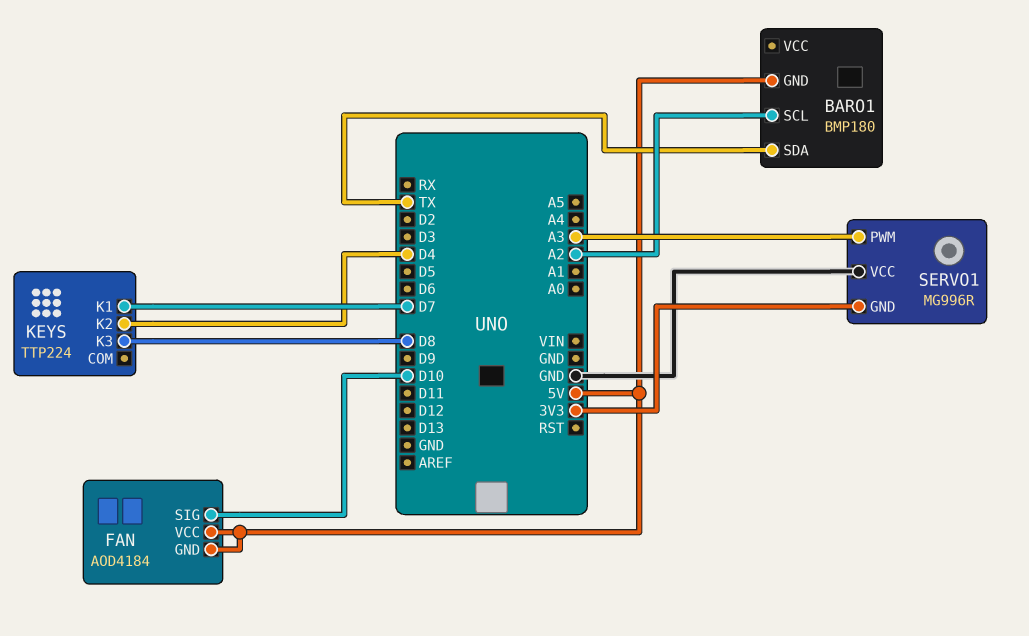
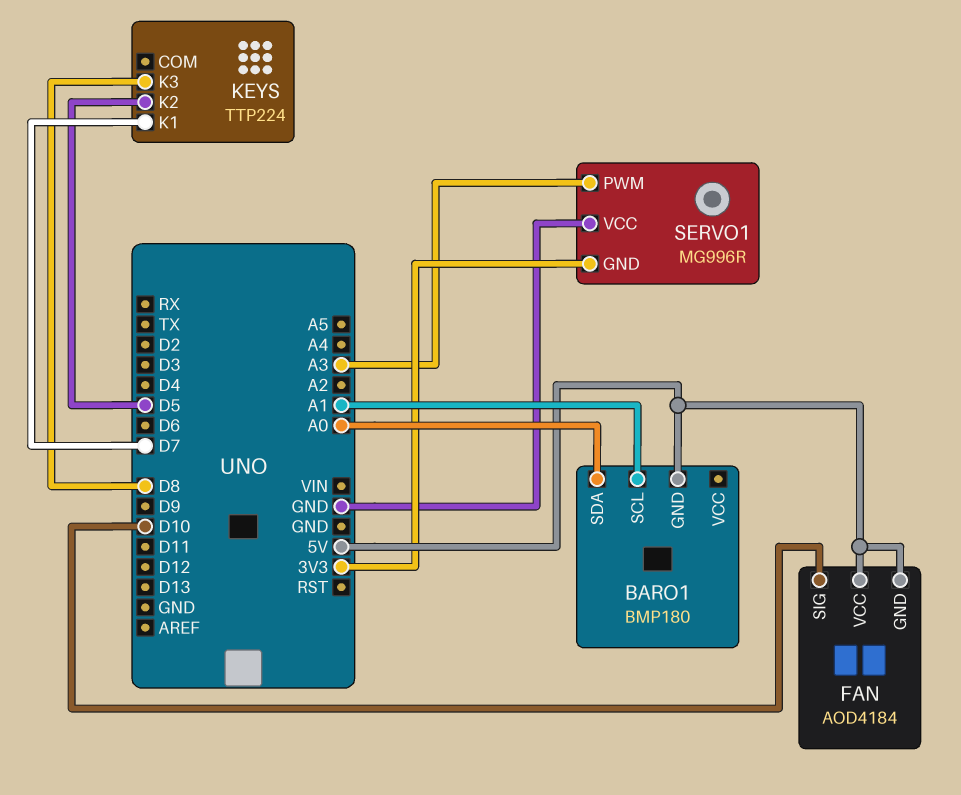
BARO1 pin SCL: A2 -> A1
BARO1 pin SDA: TX -> A0
KEYS pin K2: D4 -> D5

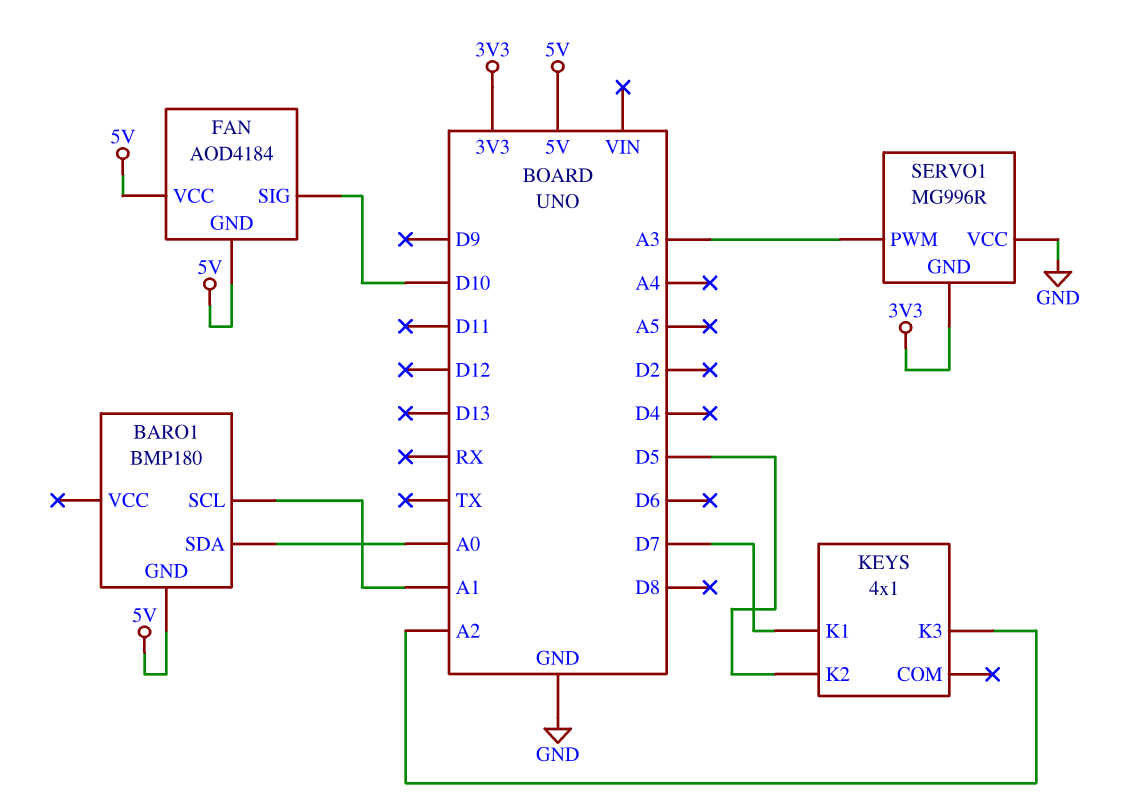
KEYS: TTP224 -> 4x1
KEYS pin K3: D8 -> A2

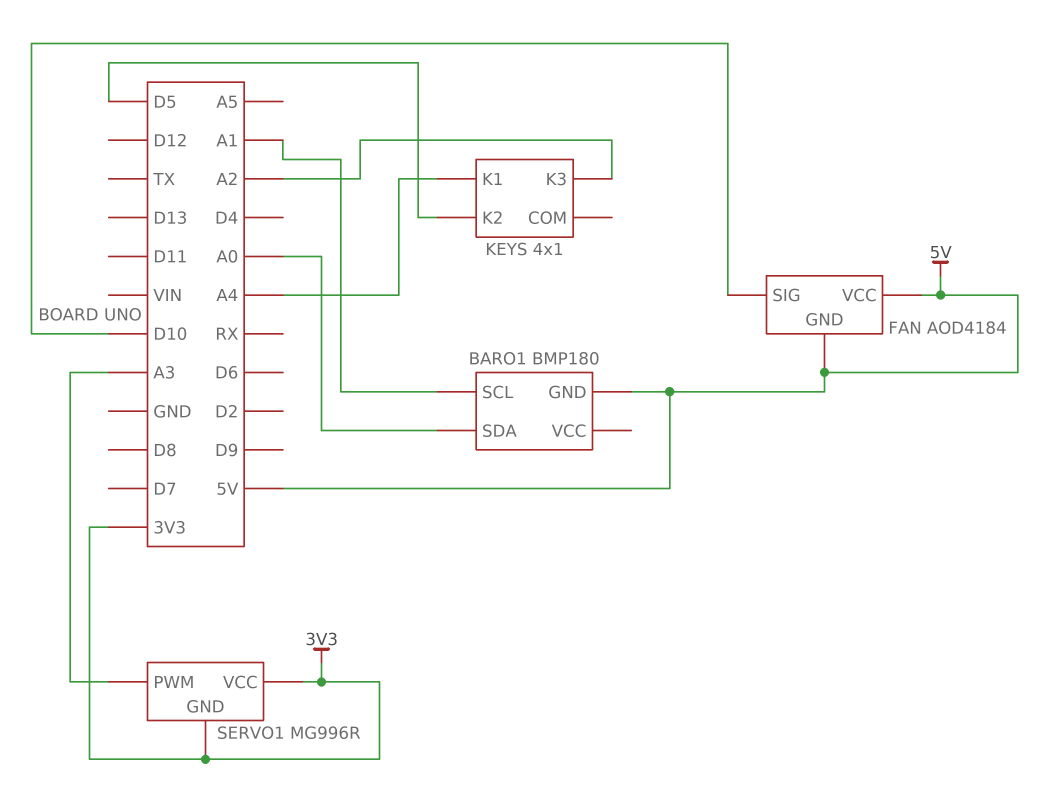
KEYS pin K1: D7 -> A4
SERVO1 pin VCC: GND -> 3V3

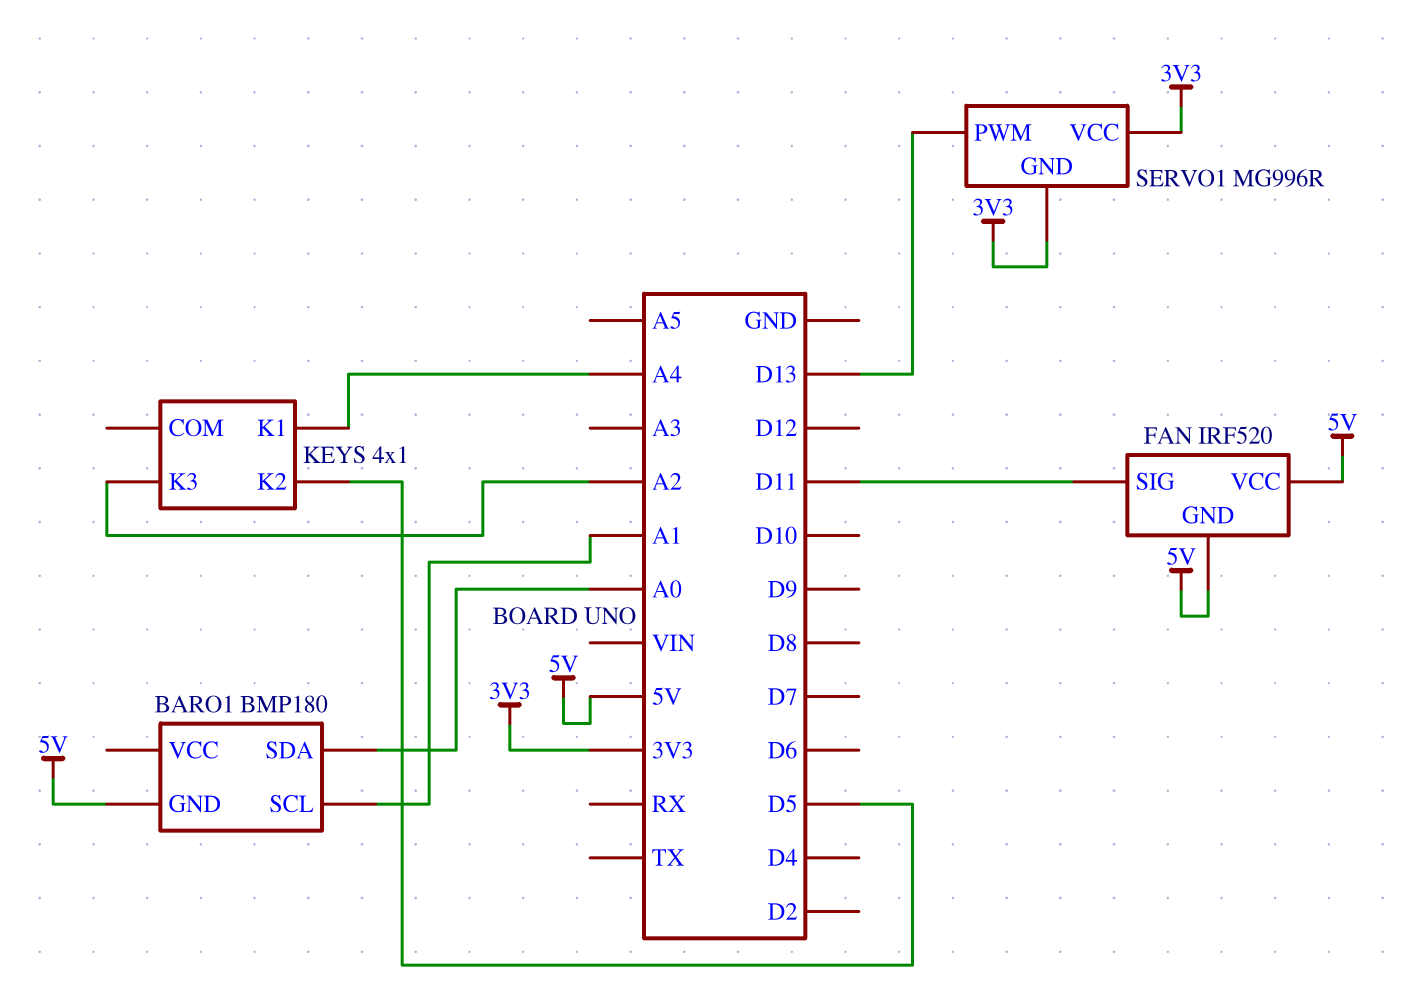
FAN: AOD4184 -> IRF520
FAN pin SIG: D10 -> D11
SERVO1 pin PWM: A3 -> D13

